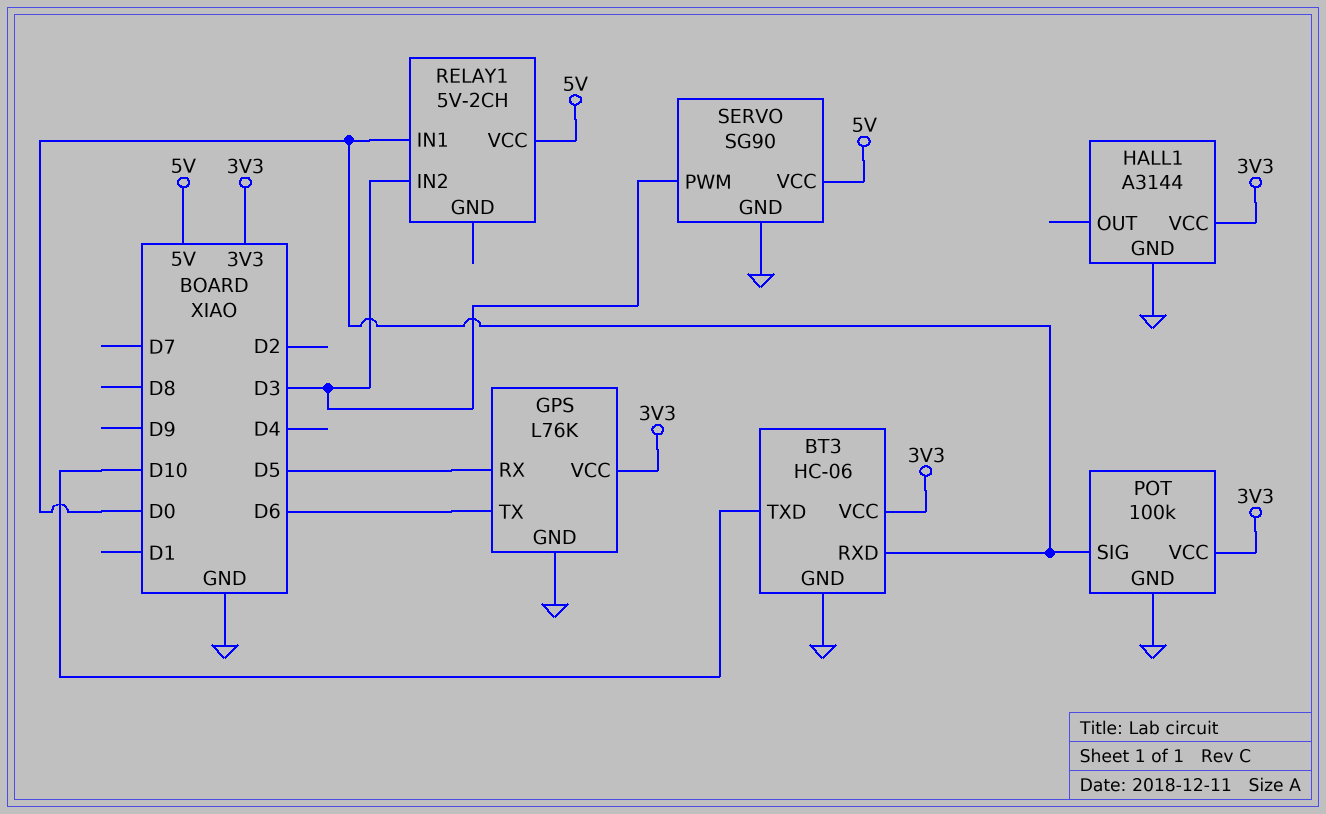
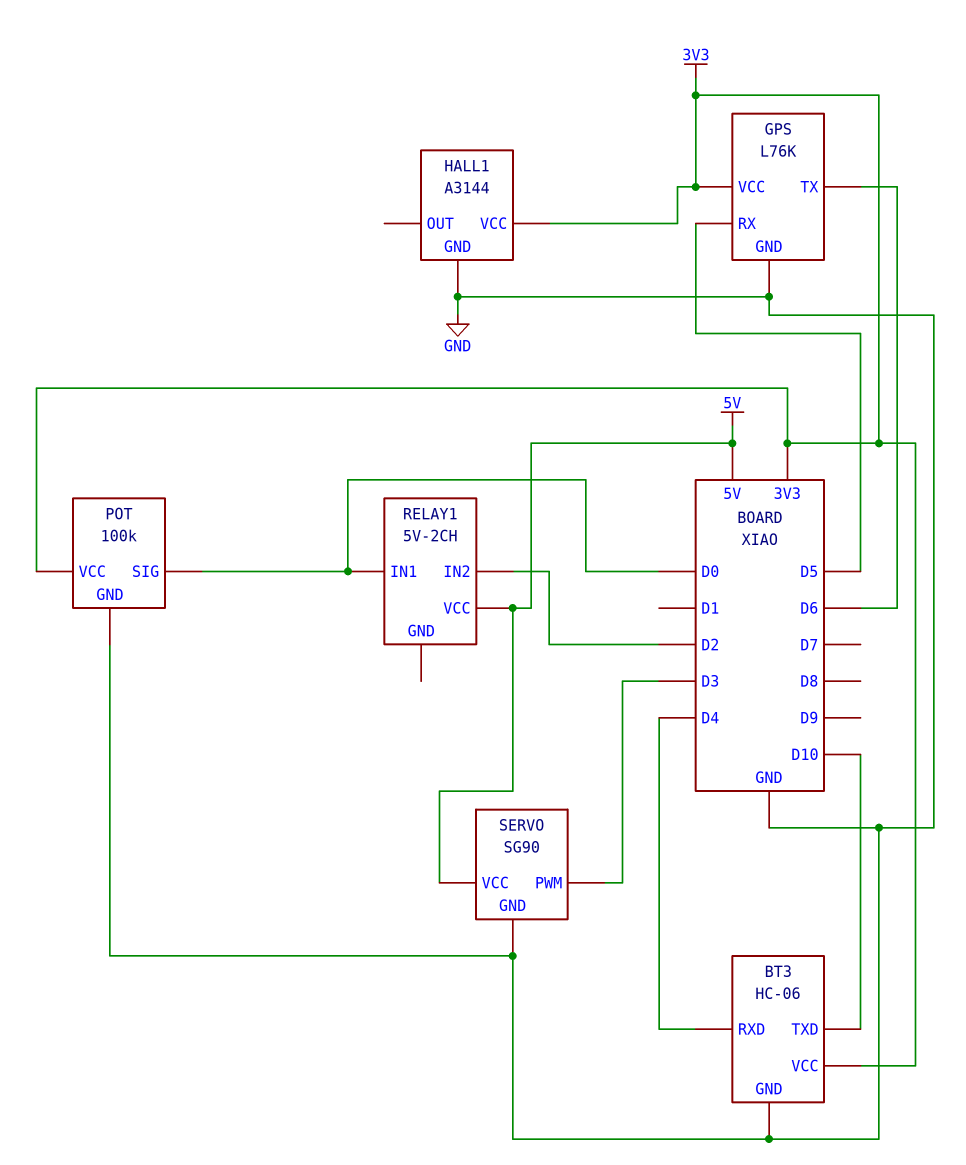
BT3 pin RXD: D0 -> D4
RELAY1 pin IN2: D3 -> D2

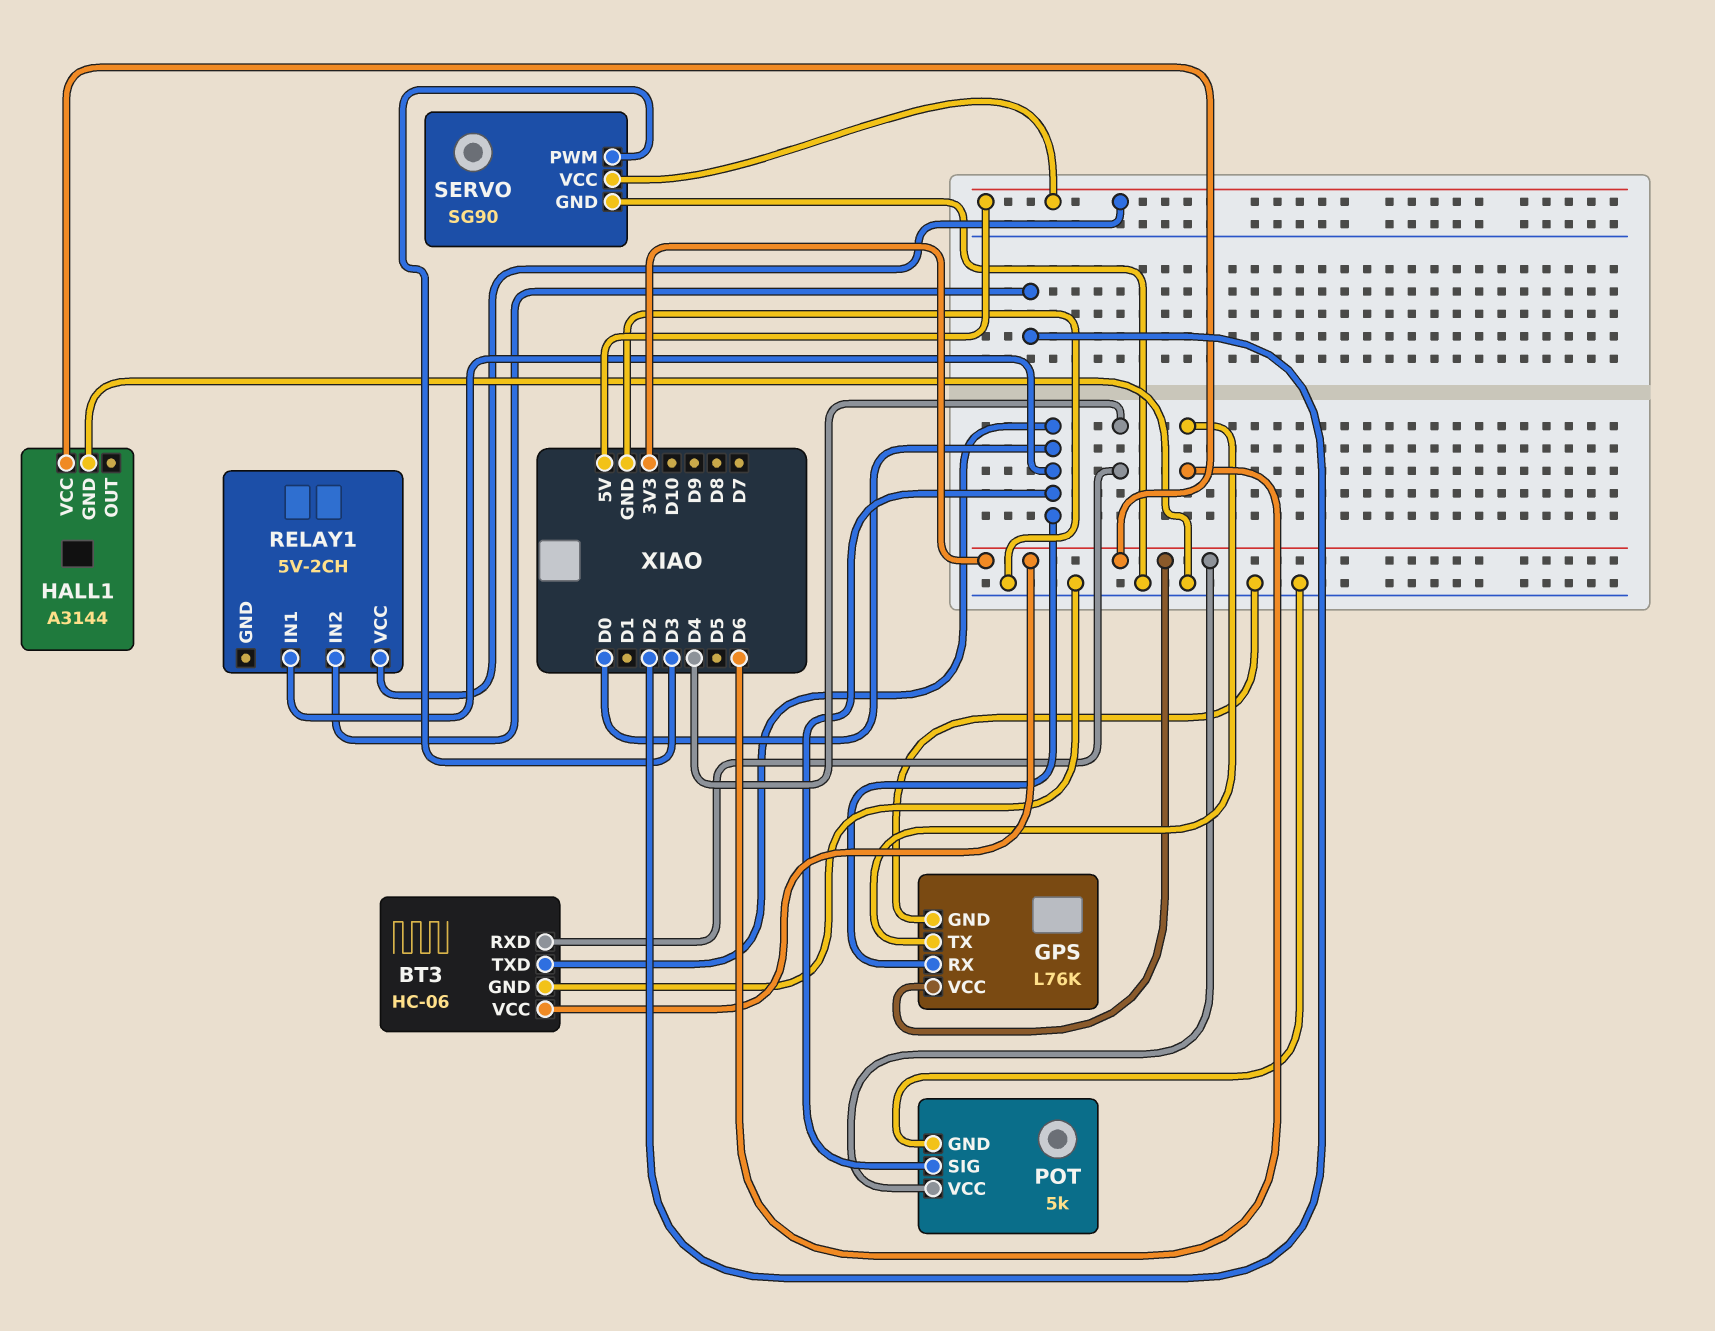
BT3 pin TXD: D10 -> D0
GPS pin RX: D5 -> D0
POT: 100k -> 5k

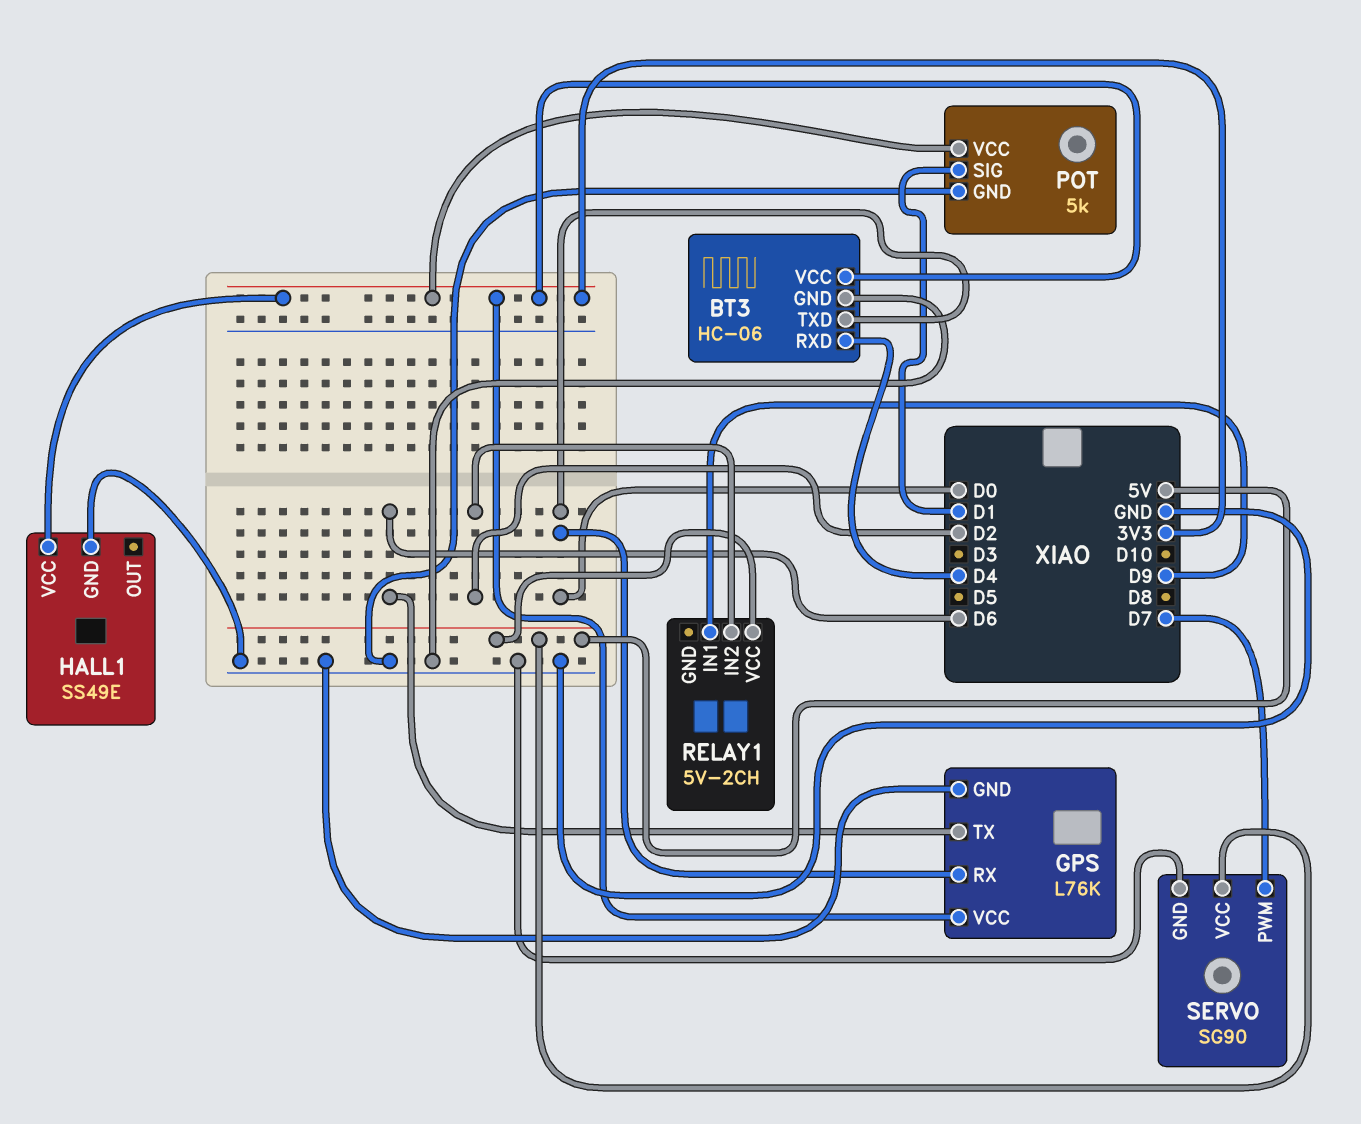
HALL1: A3144 -> SS49E
POT pin SIG: D0 -> D1
RELAY1 pin IN1: D0 -> D9
SERVO pin PWM: D3 -> D7

